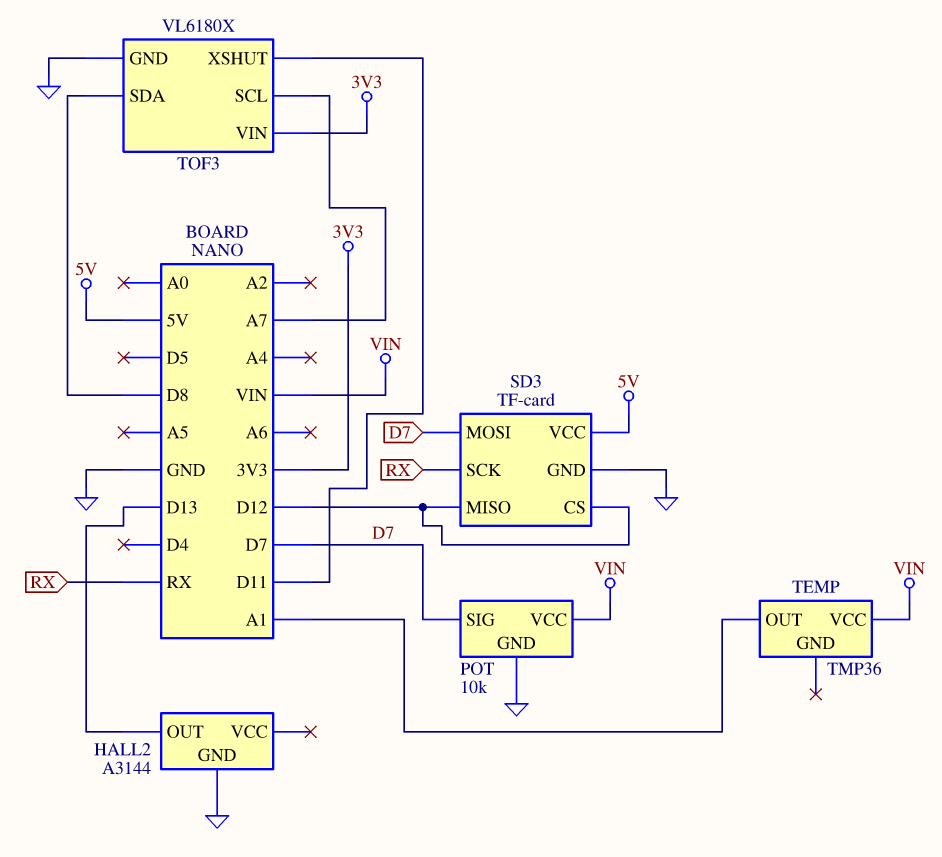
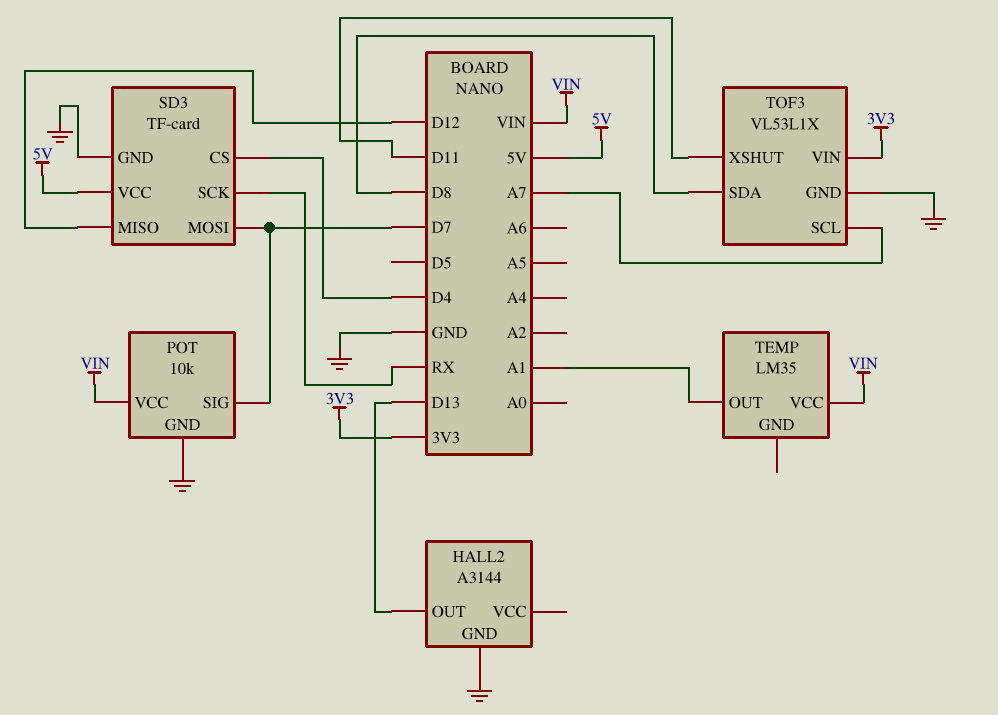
SD3 pin CS: D12 -> D4
TEMP: TMP36 -> LM35
TOF3: VL6180X -> VL53L1X

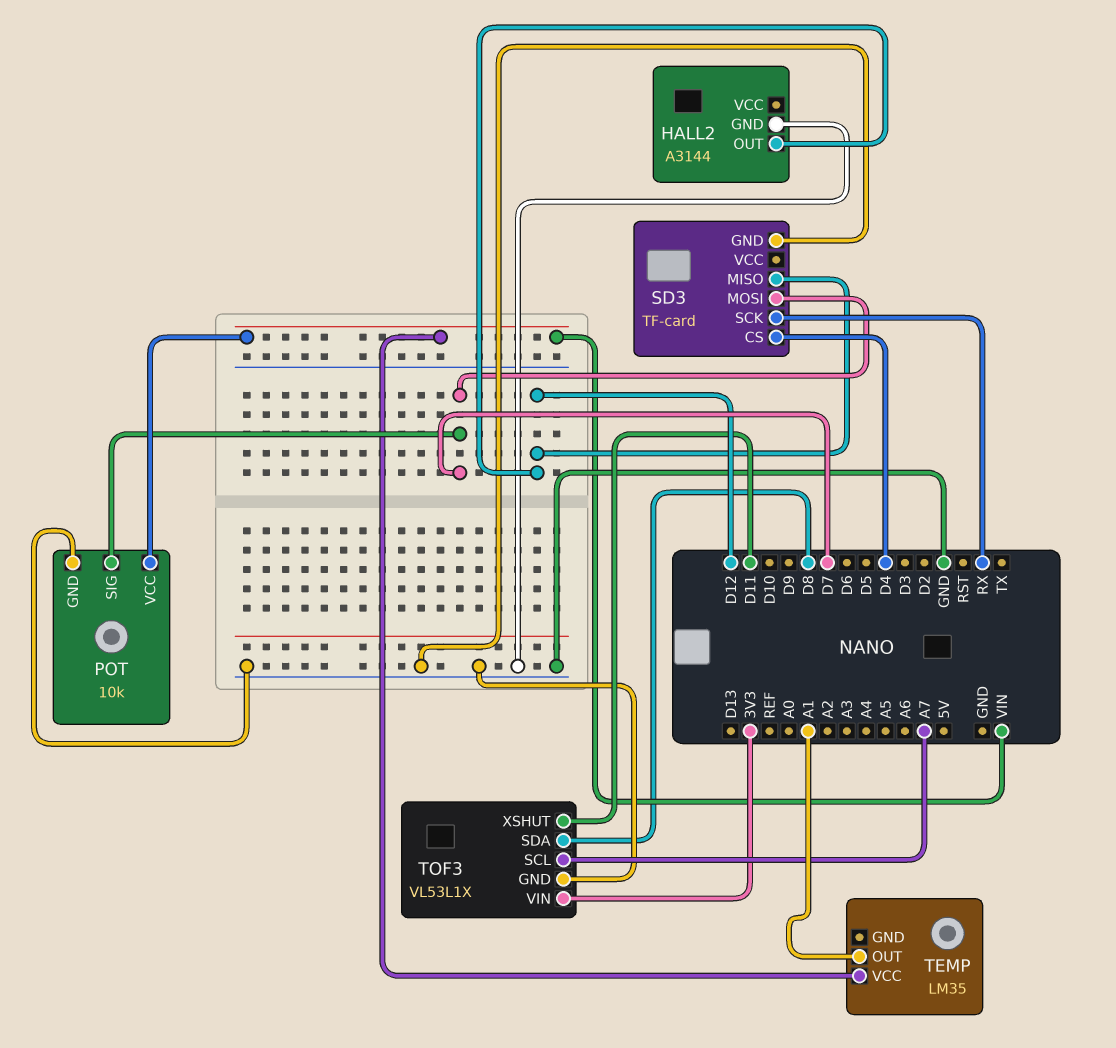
HALL2 pin OUT: D13 -> D12
SD3 pin VCC: 5V -> none

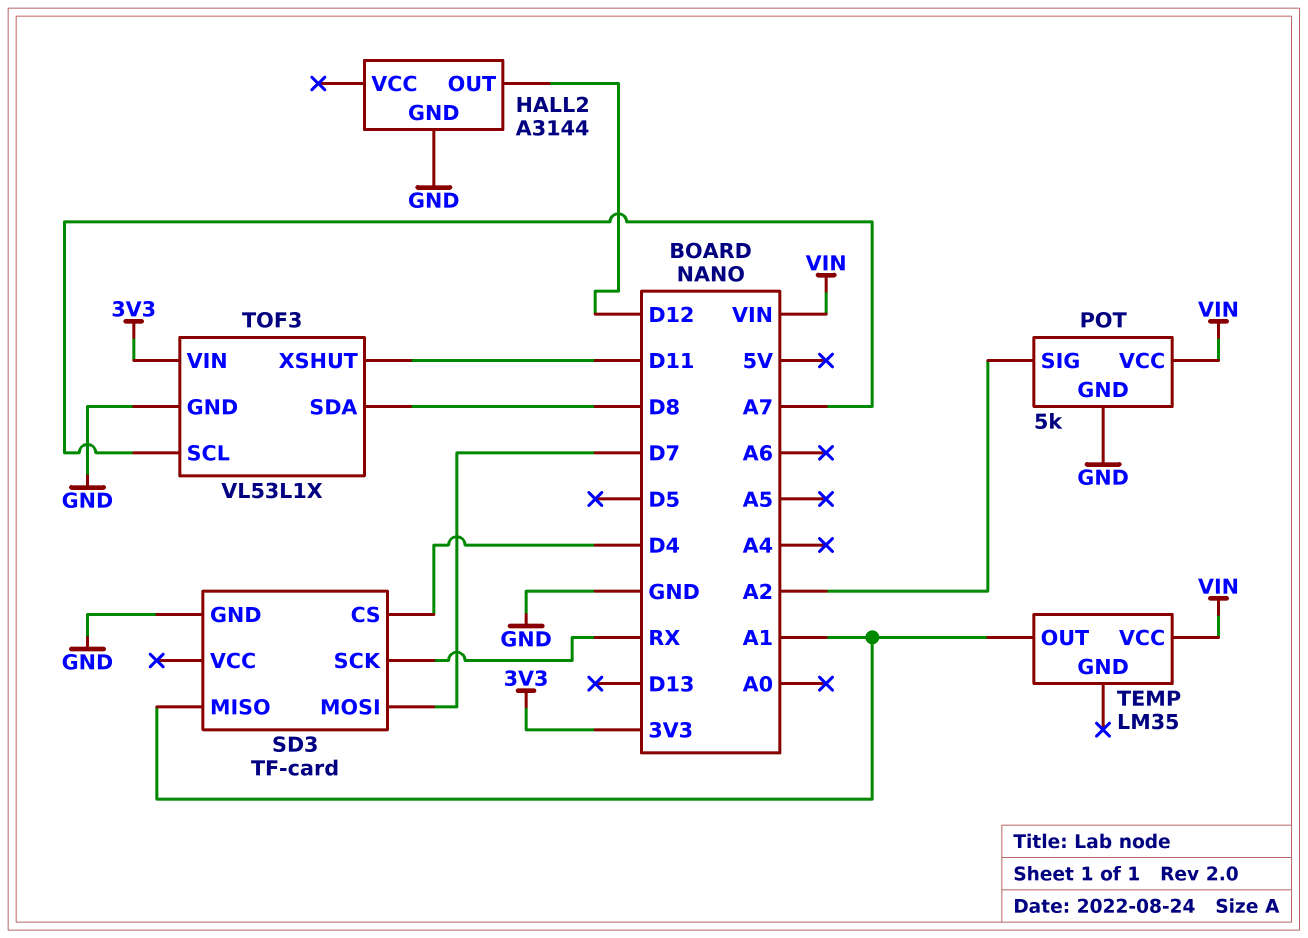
POT: 10k -> 5k
POT pin SIG: D7 -> A2
SD3 pin MISO: D12 -> A1

